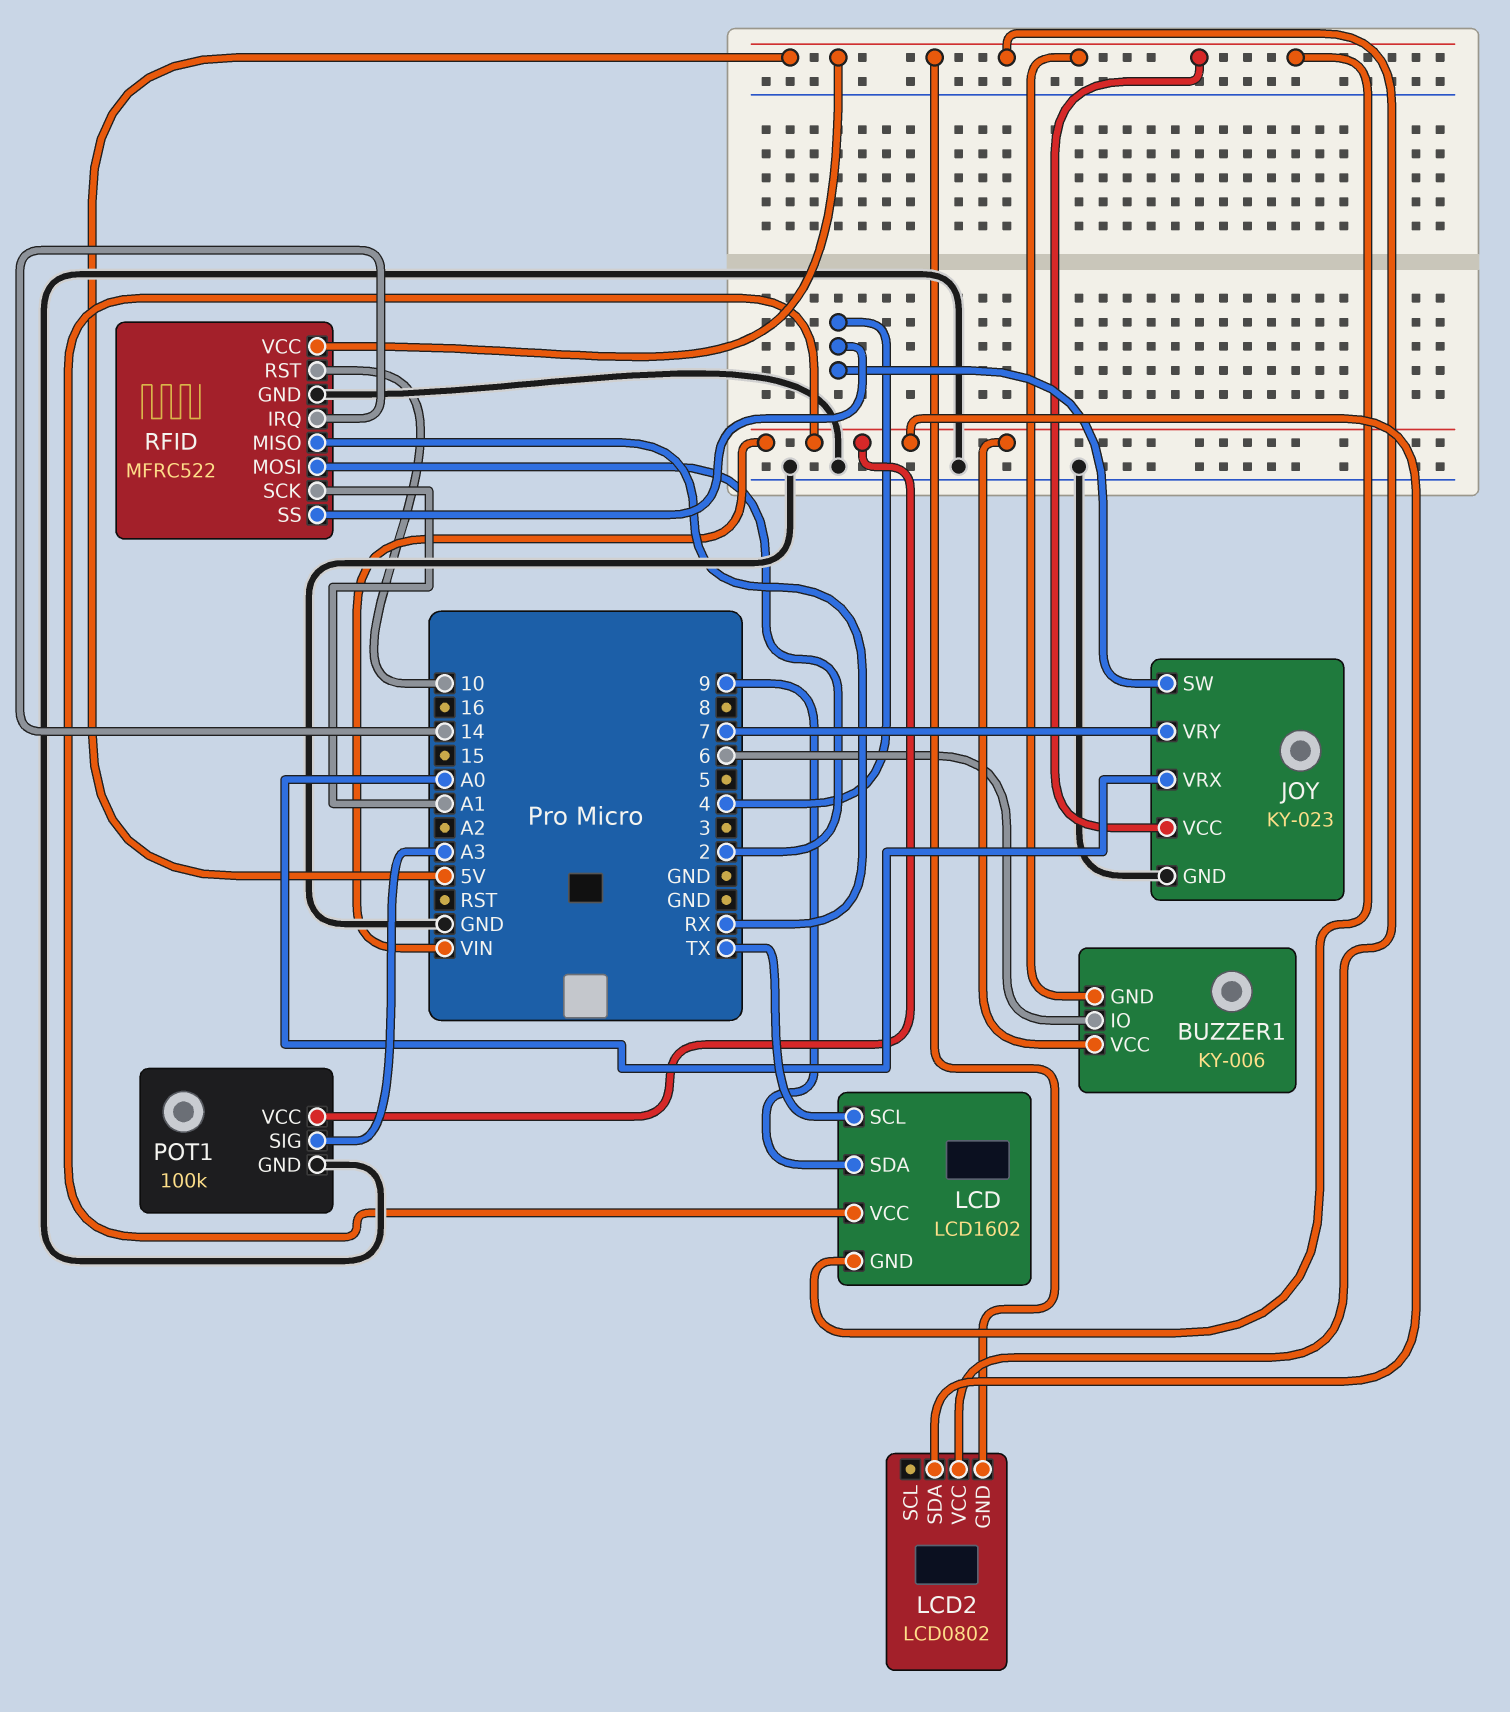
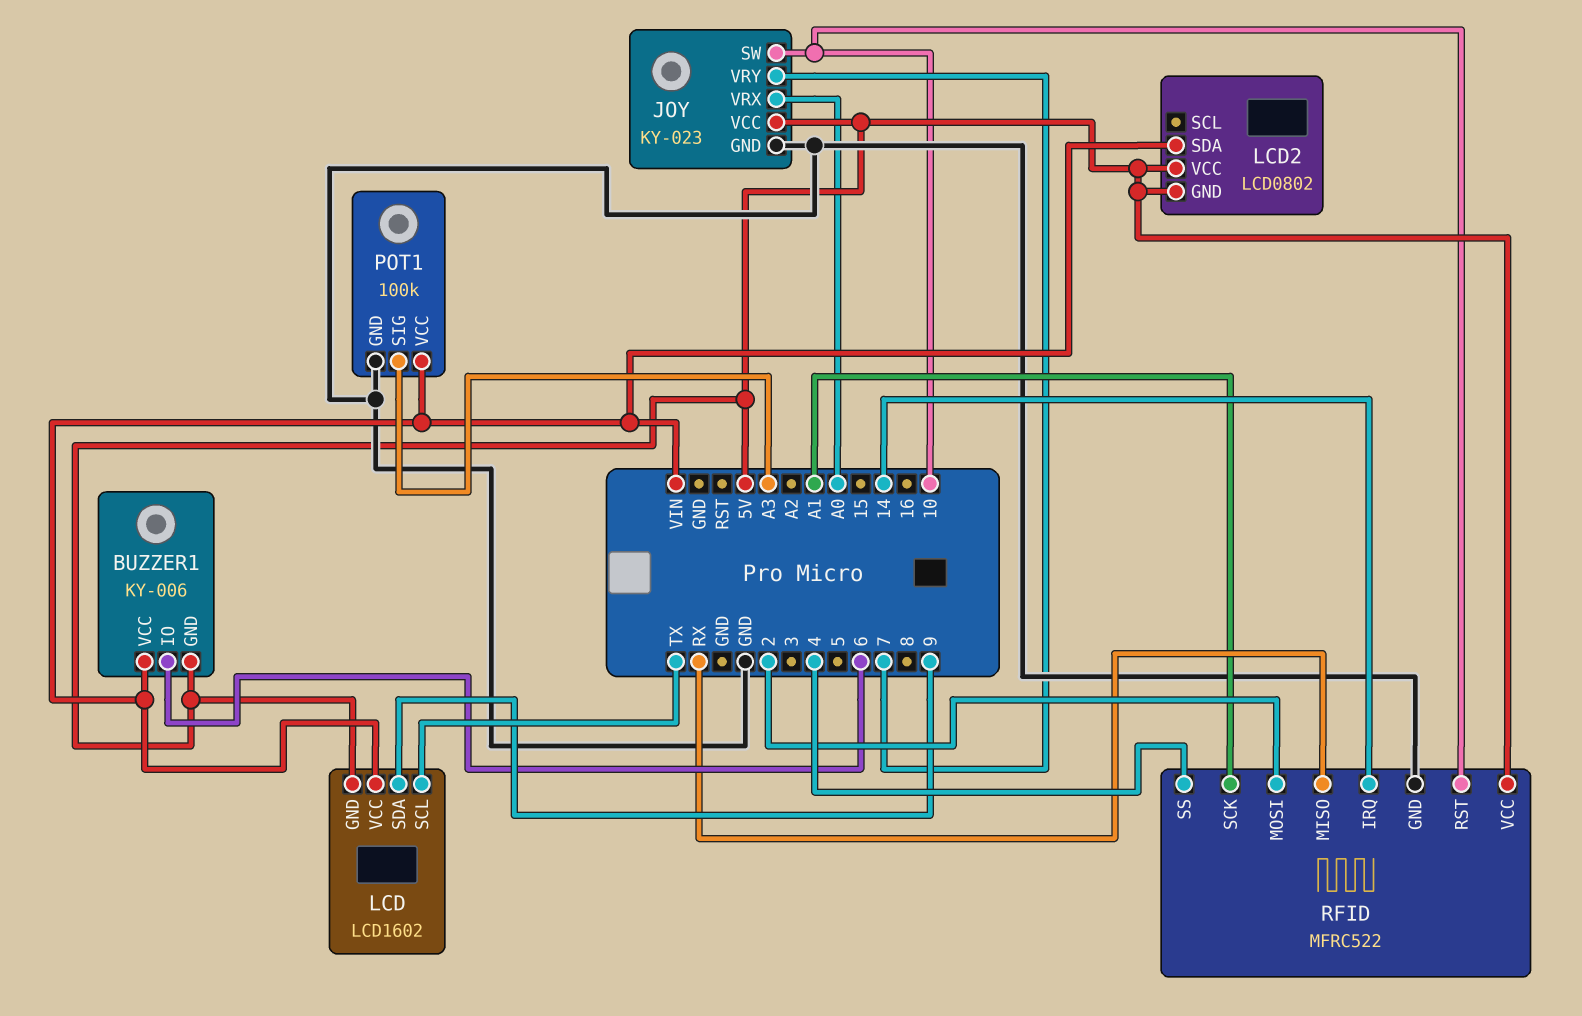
JOY pin SW: 4 -> 10

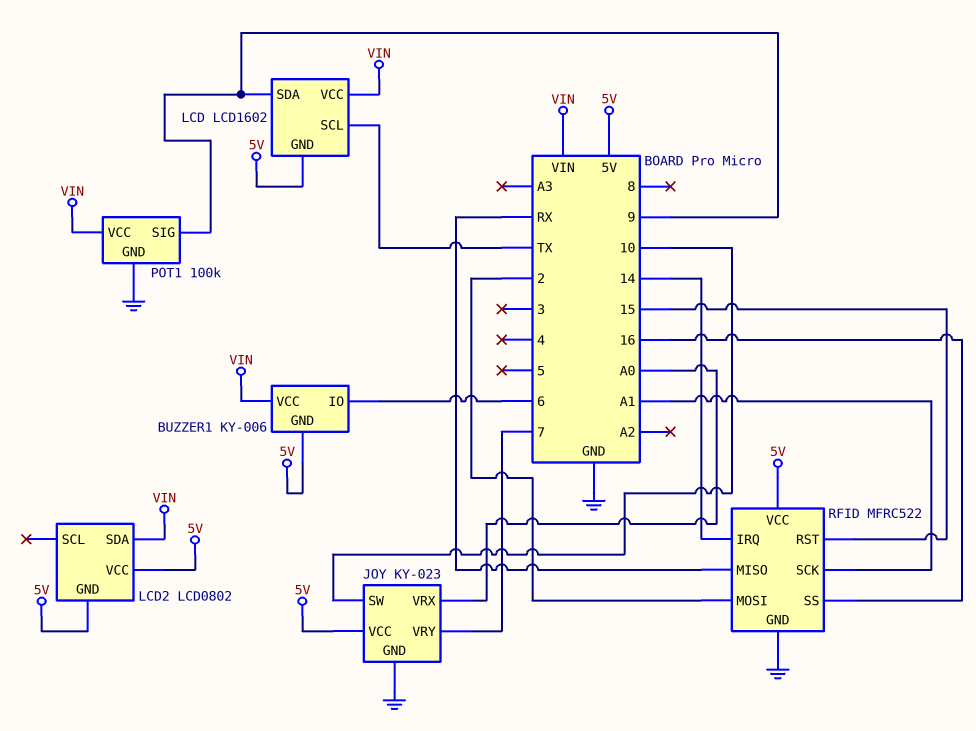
POT1 pin SIG: A3 -> 9
RFID pin RST: 10 -> 15
RFID pin SS: 4 -> 16

